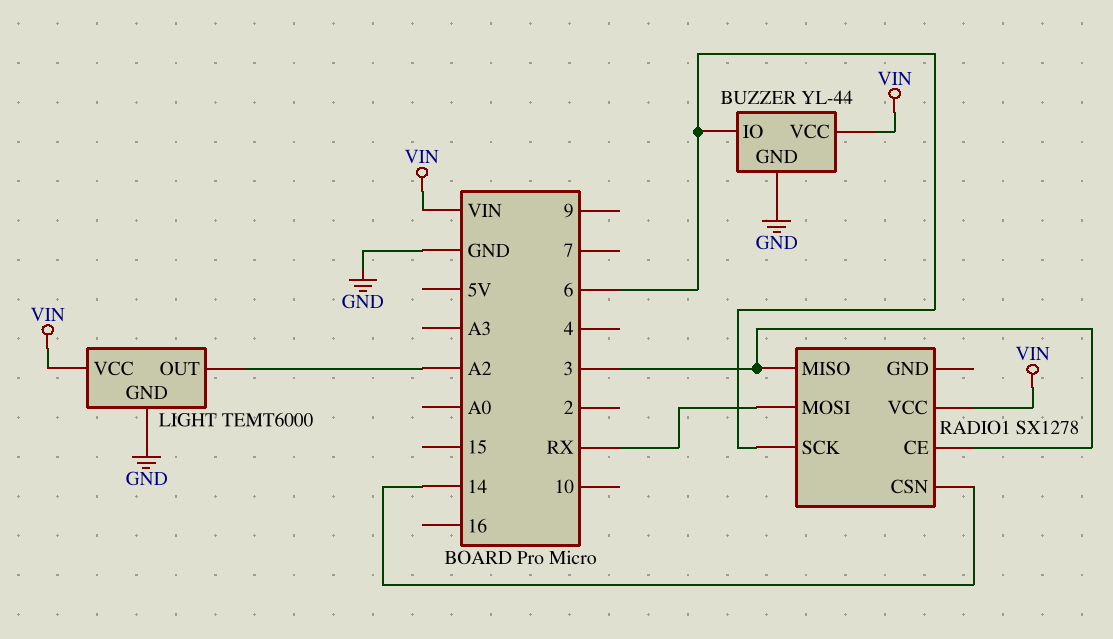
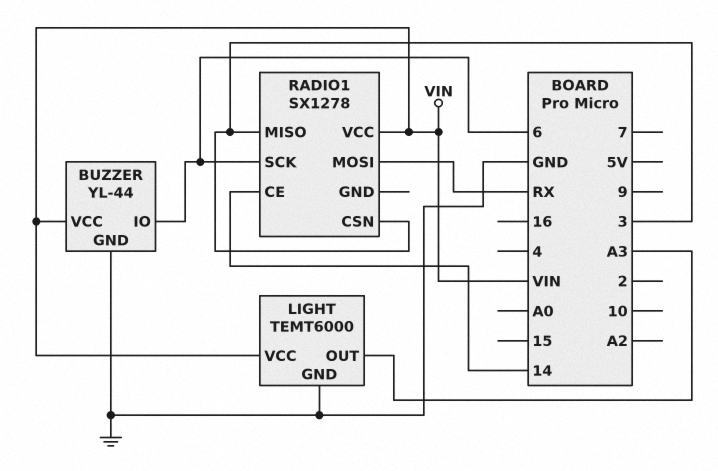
LIGHT pin OUT: A2 -> A3
RADIO1 pin CE: 3 -> 14
RADIO1 pin CSN: 14 -> 3

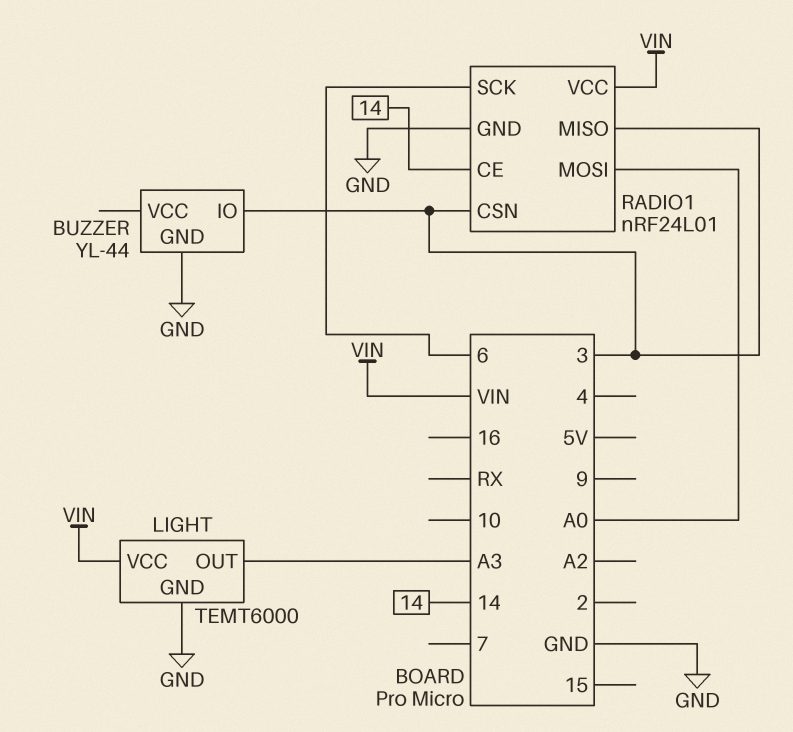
BUZZER pin IO: 6 -> 3
BUZZER pin VCC: VIN -> none
RADIO1: SX1278 -> nRF24L01
RADIO1 pin GND: none -> GND
RADIO1 pin MOSI: RX -> A0

